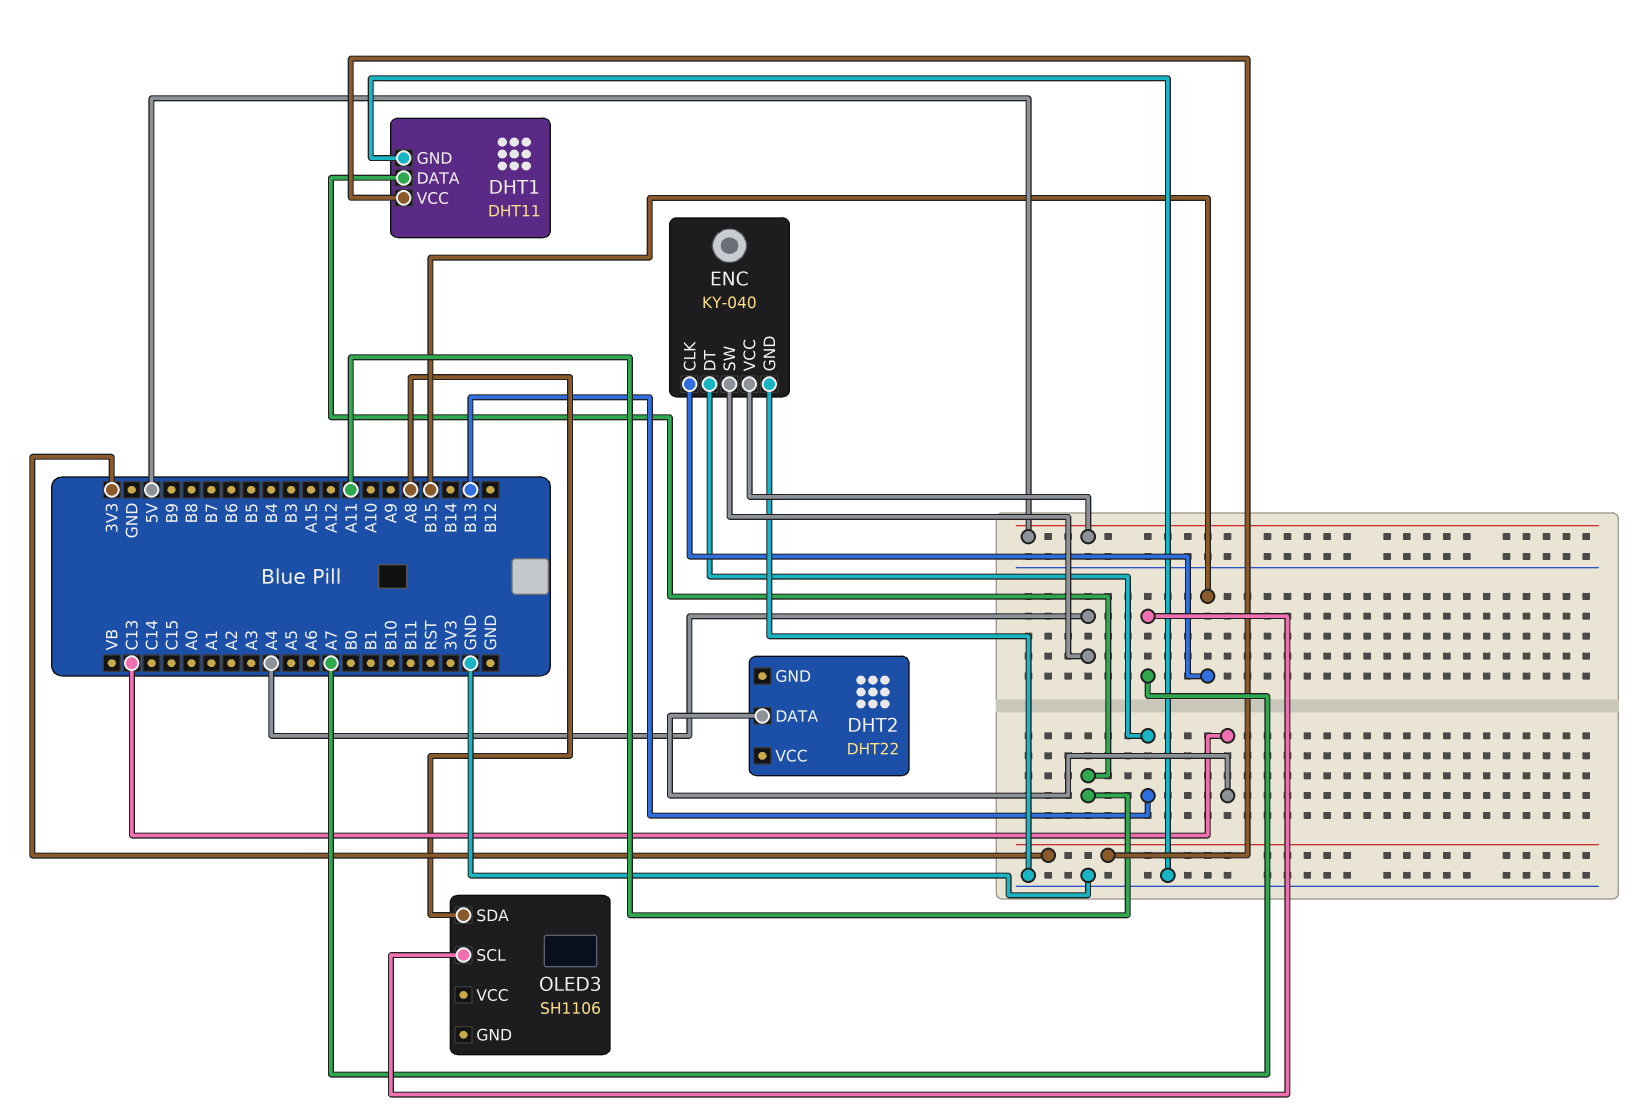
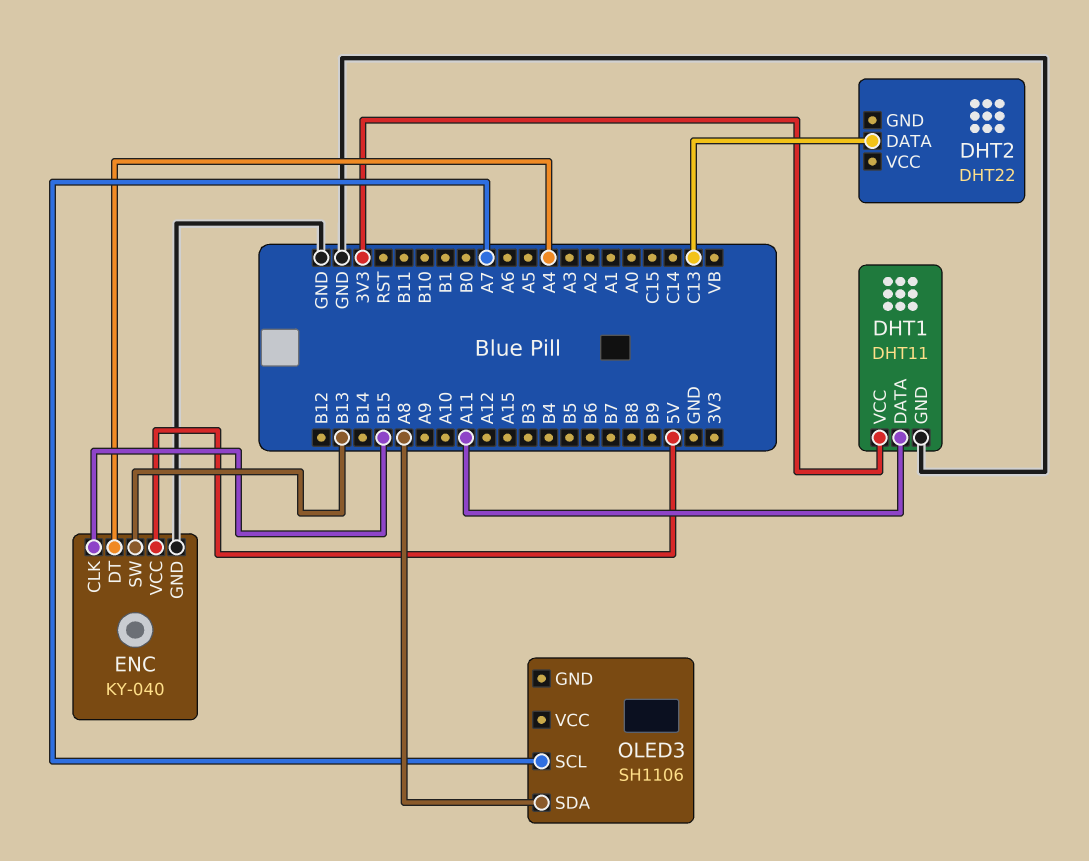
ENC pin DT: B13 -> A4
ENC pin SW: A4 -> B13

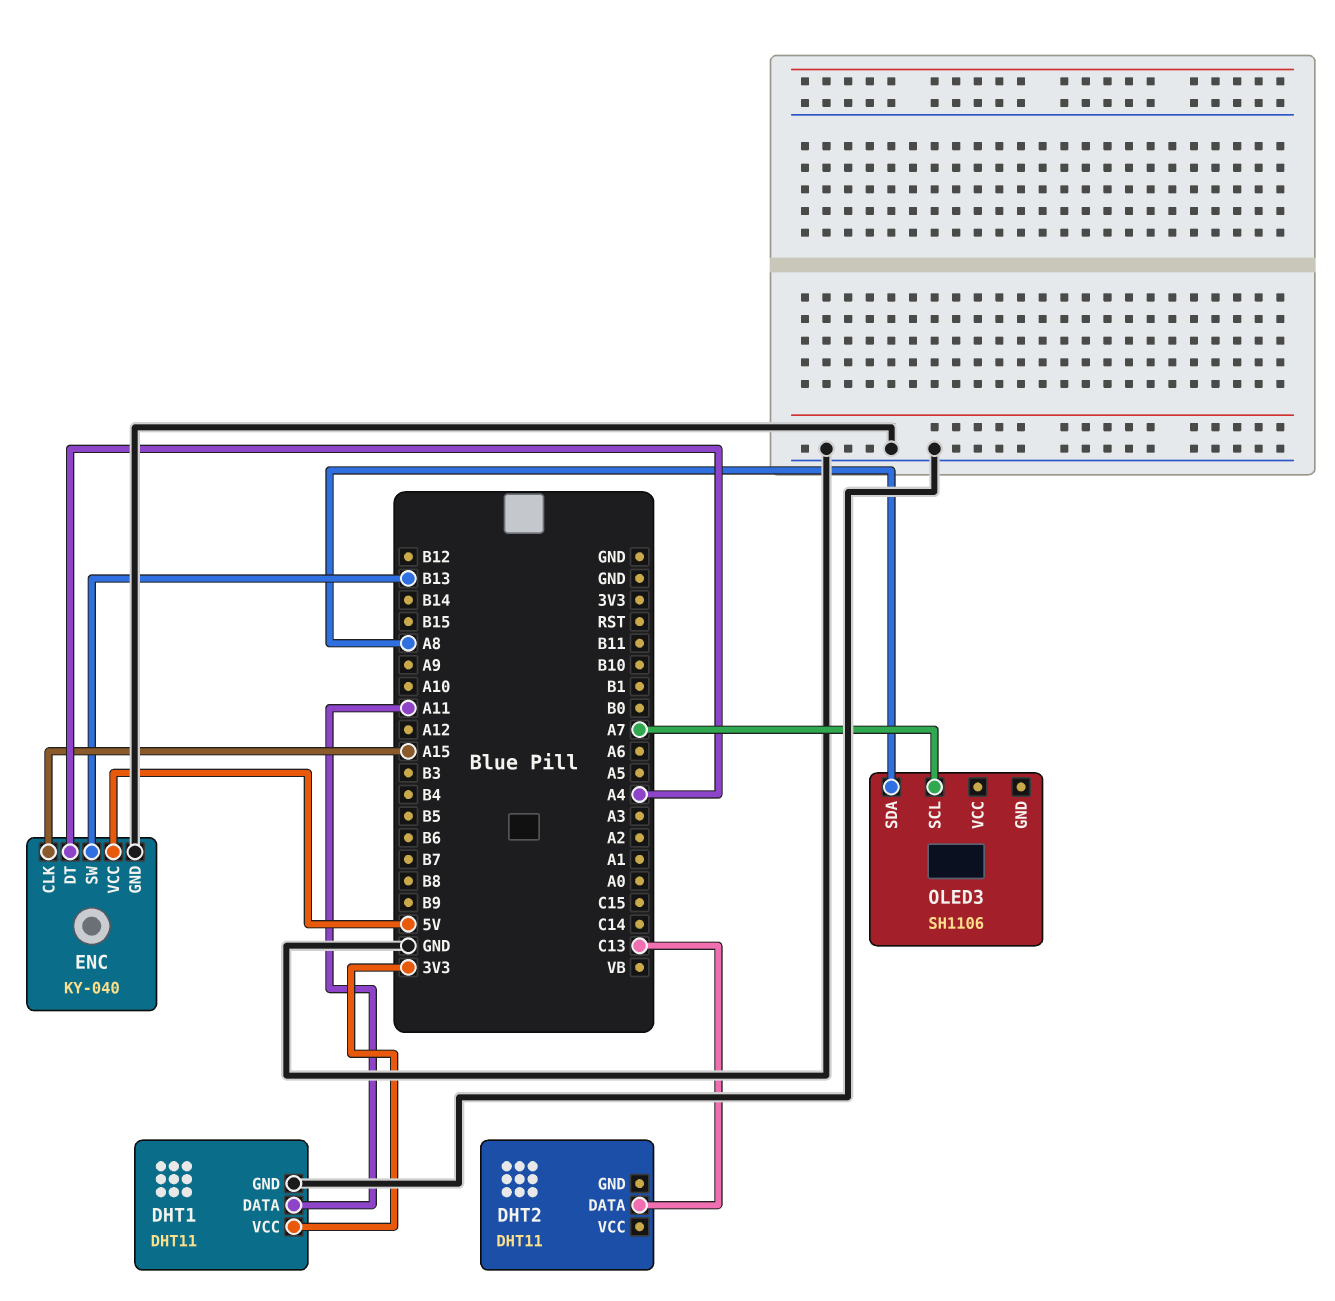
DHT2: DHT22 -> DHT11
ENC pin CLK: B15 -> A15

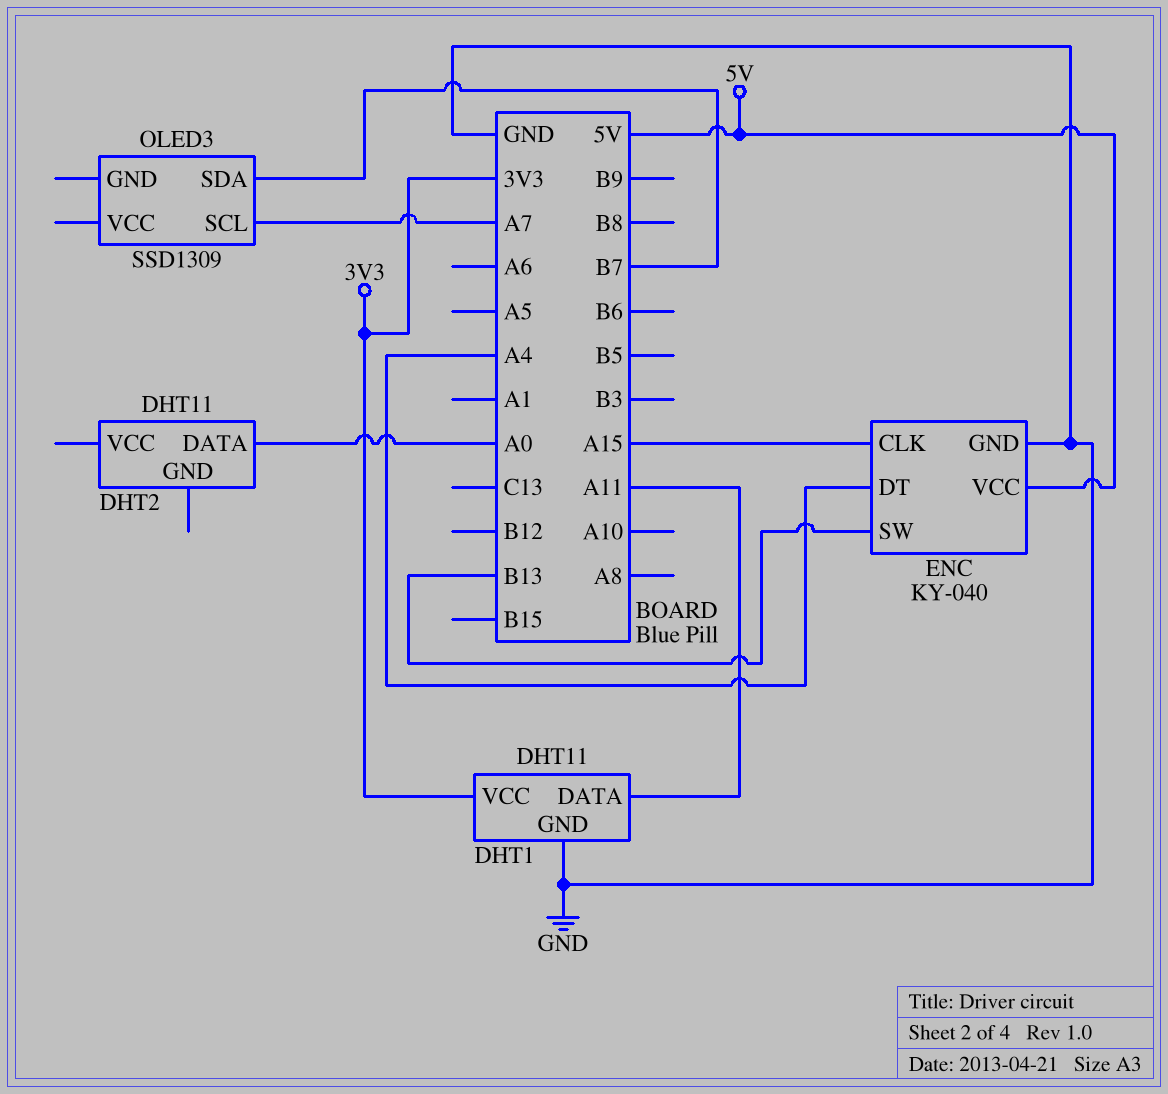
DHT2 pin DATA: C13 -> A0
OLED3: SH1106 -> SSD1309
OLED3 pin SDA: A8 -> B7

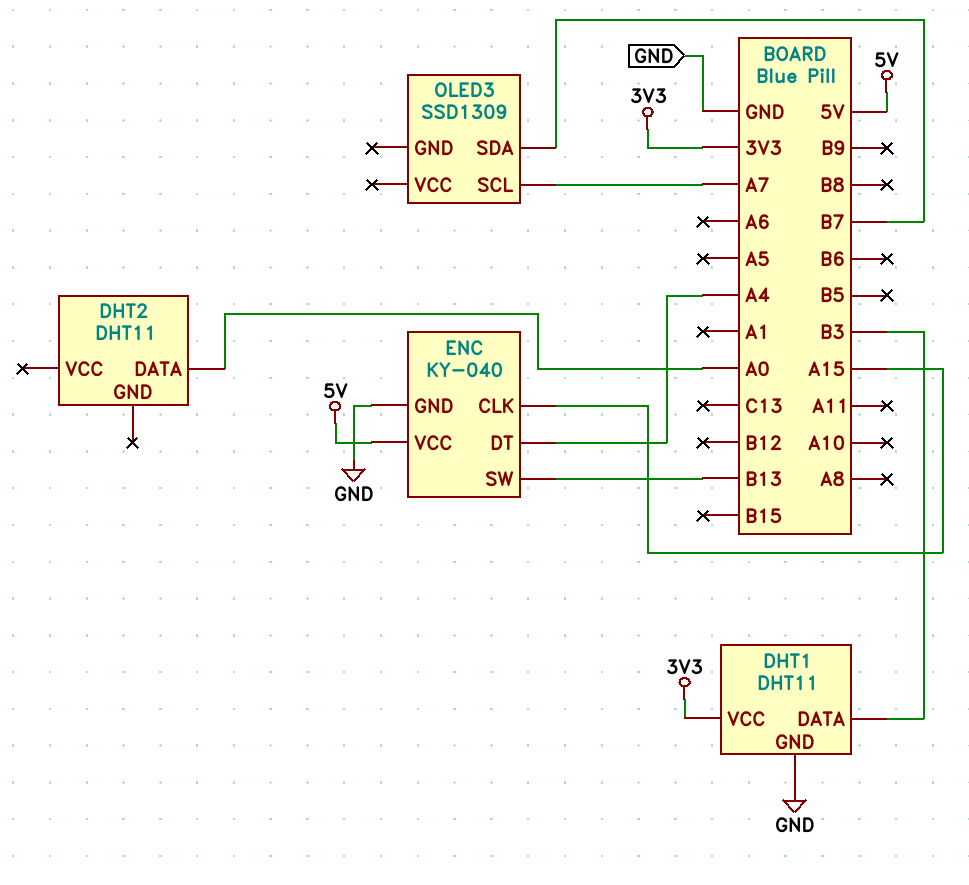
DHT1 pin DATA: A11 -> B3

